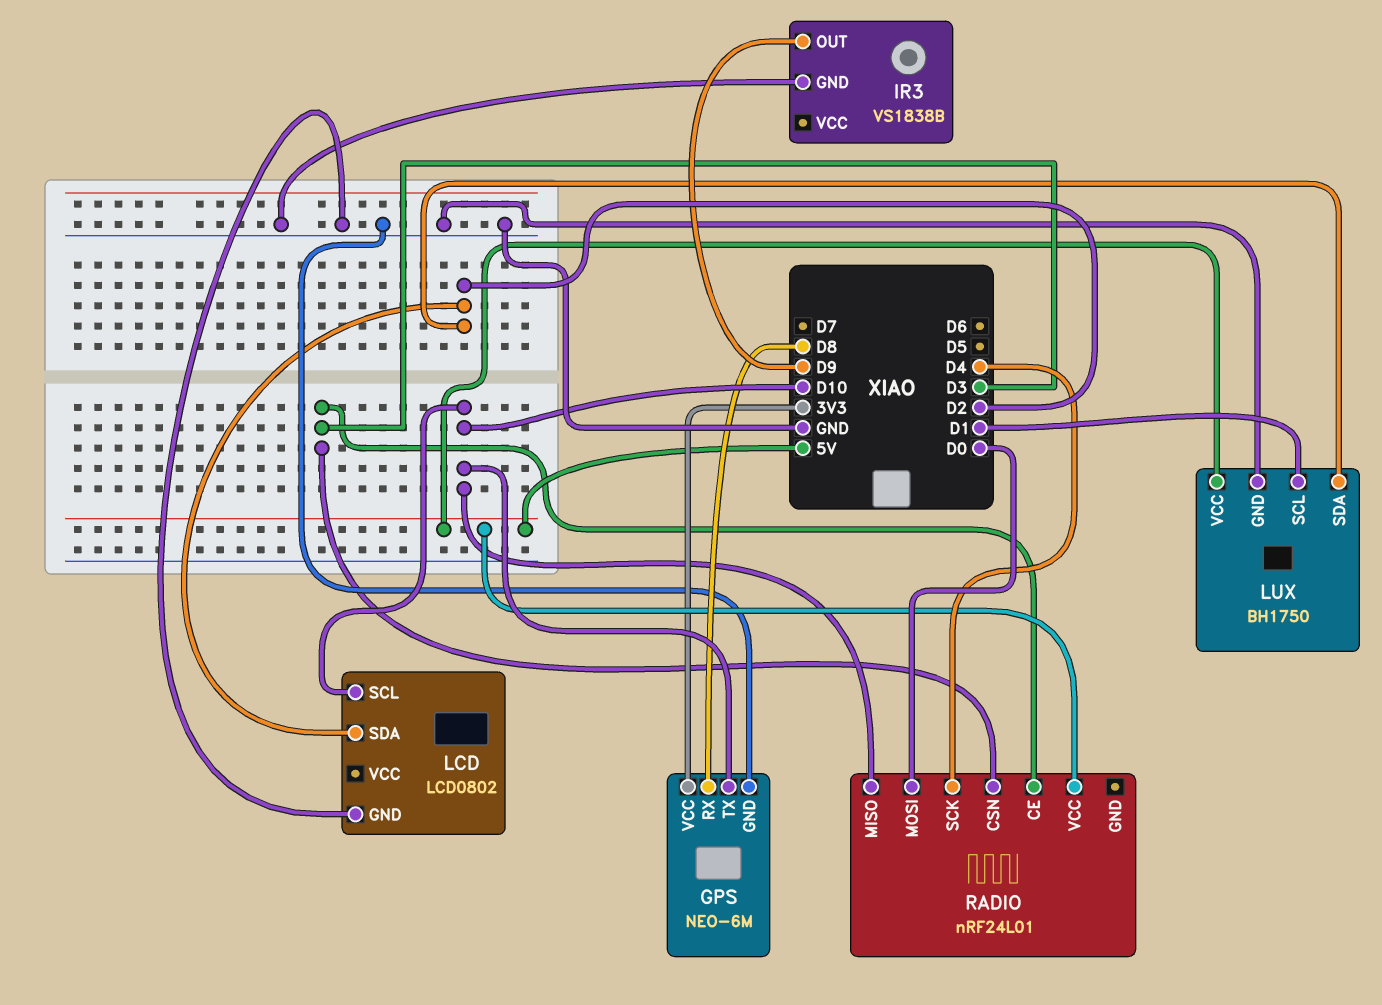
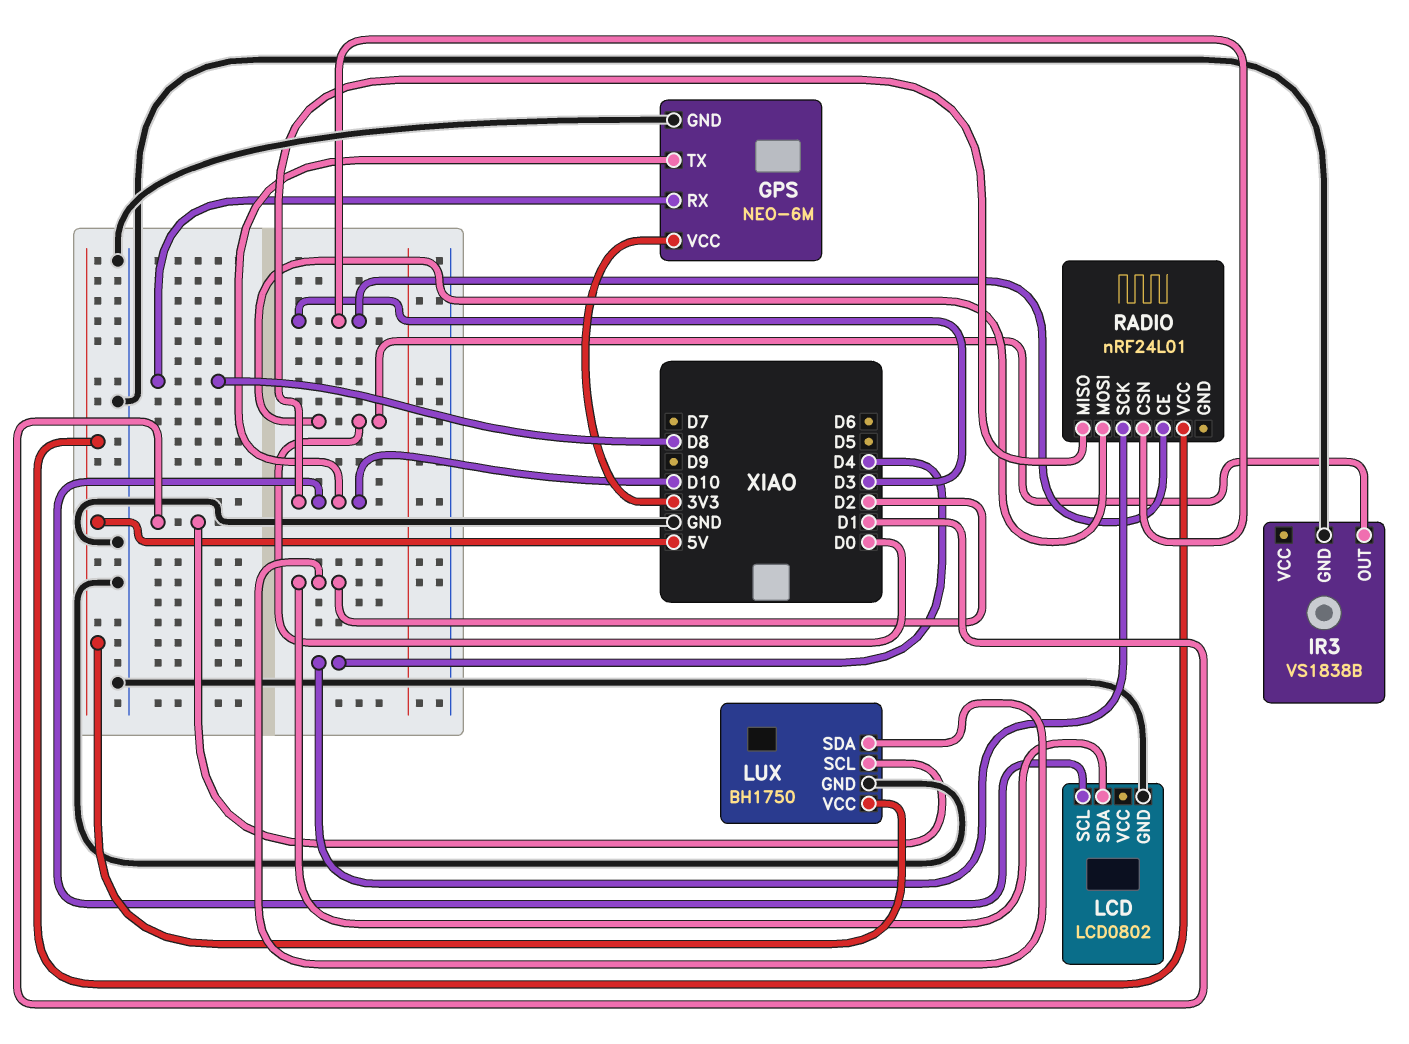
IR3 pin OUT: D9 -> D0

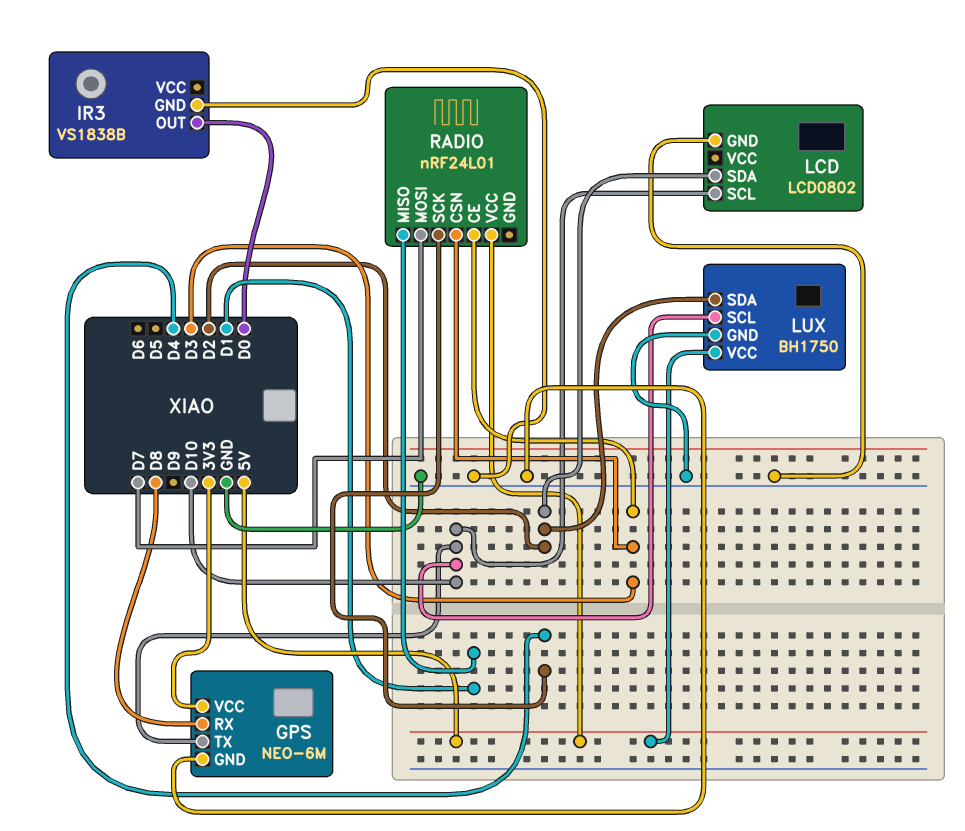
LUX pin SCL: D1 -> D10
RADIO pin MISO: D10 -> D1
RADIO pin MOSI: D0 -> D7

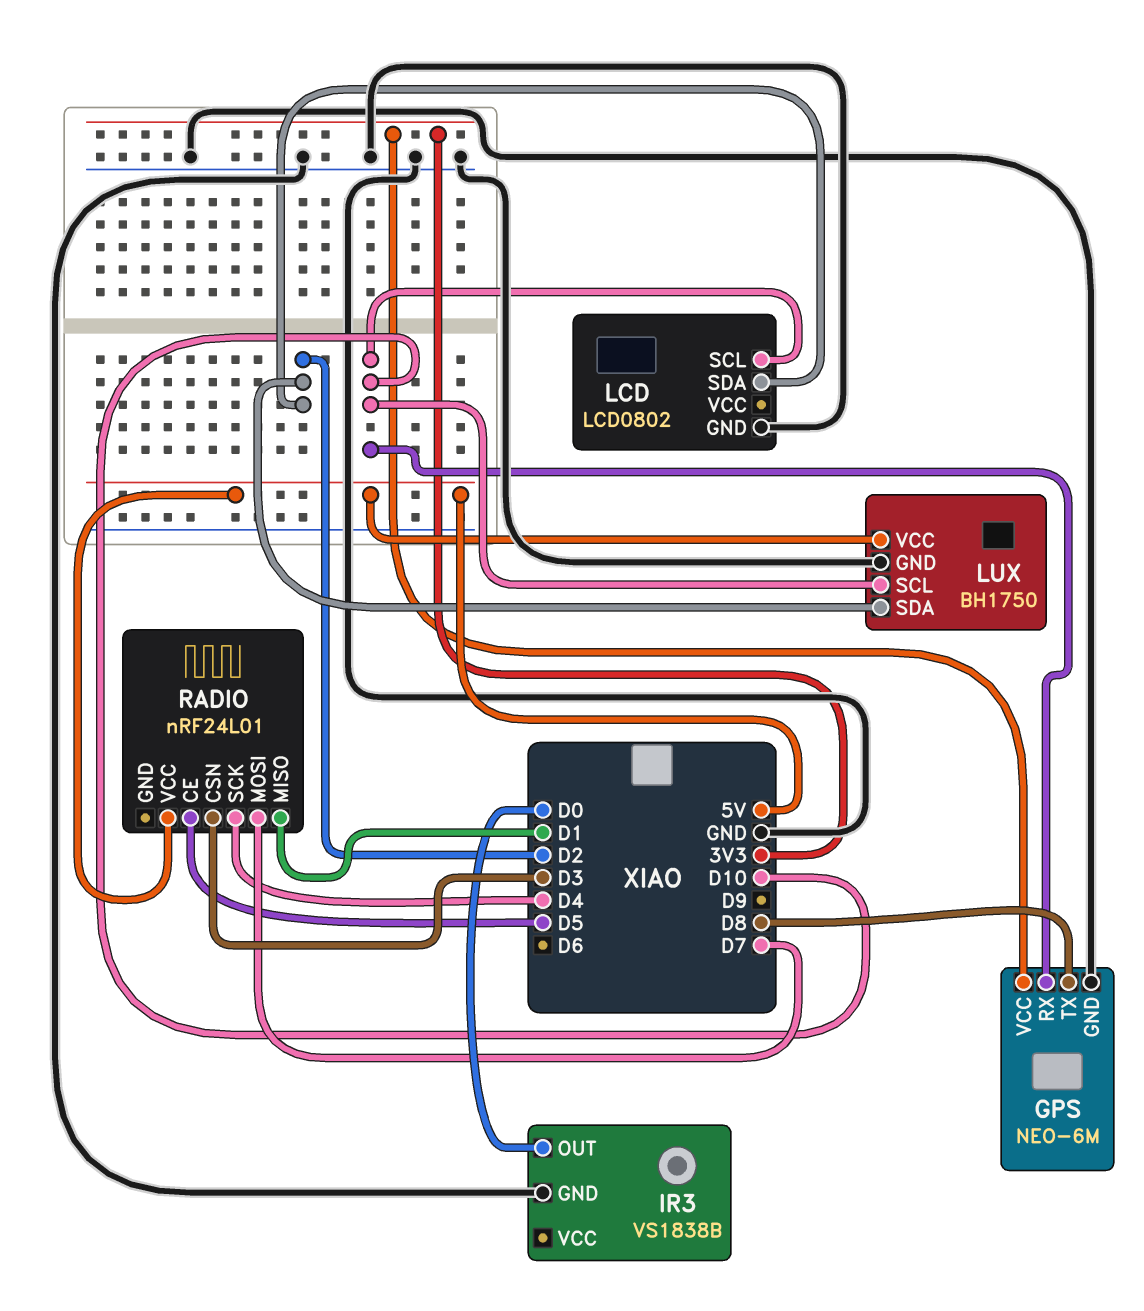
GPS pin RX: D8 -> D10
GPS pin TX: D10 -> D8
RADIO pin CE: D3 -> D5

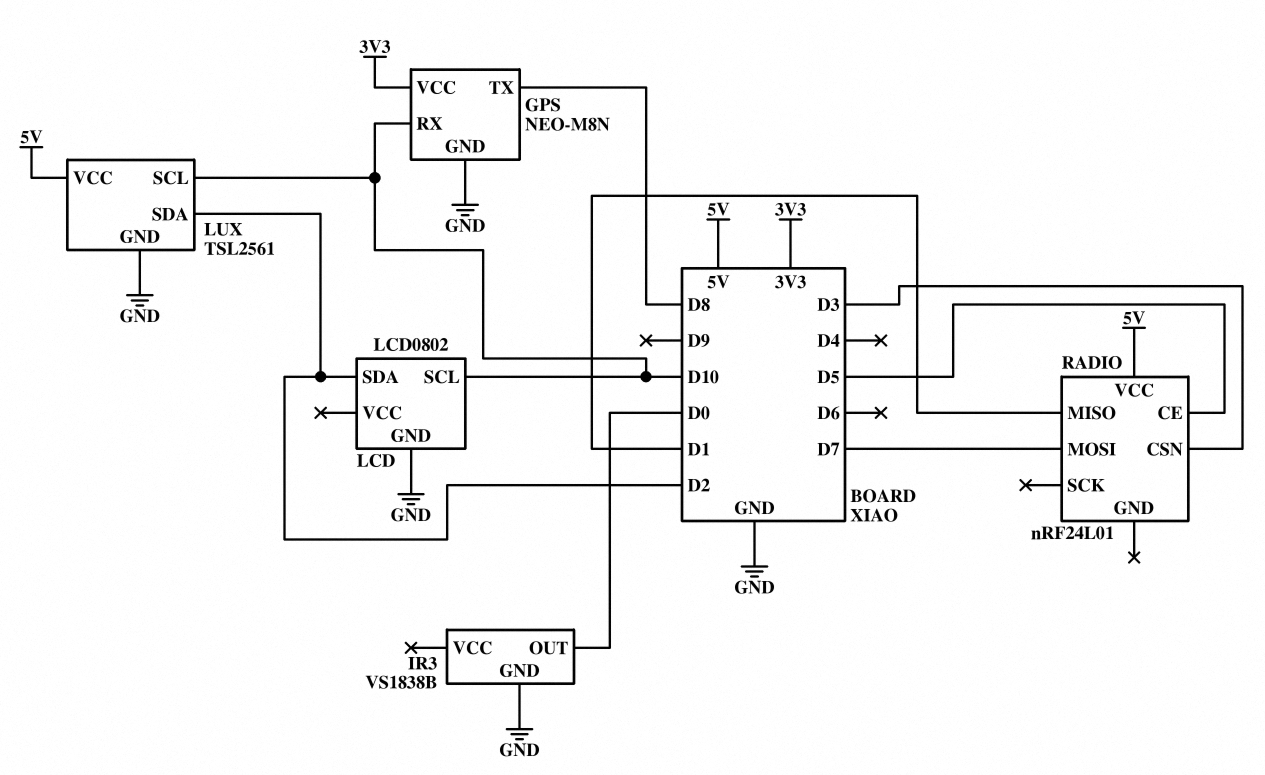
GPS: NEO-6M -> NEO-M8N
LUX: BH1750 -> TSL2561
RADIO pin SCK: D4 -> none

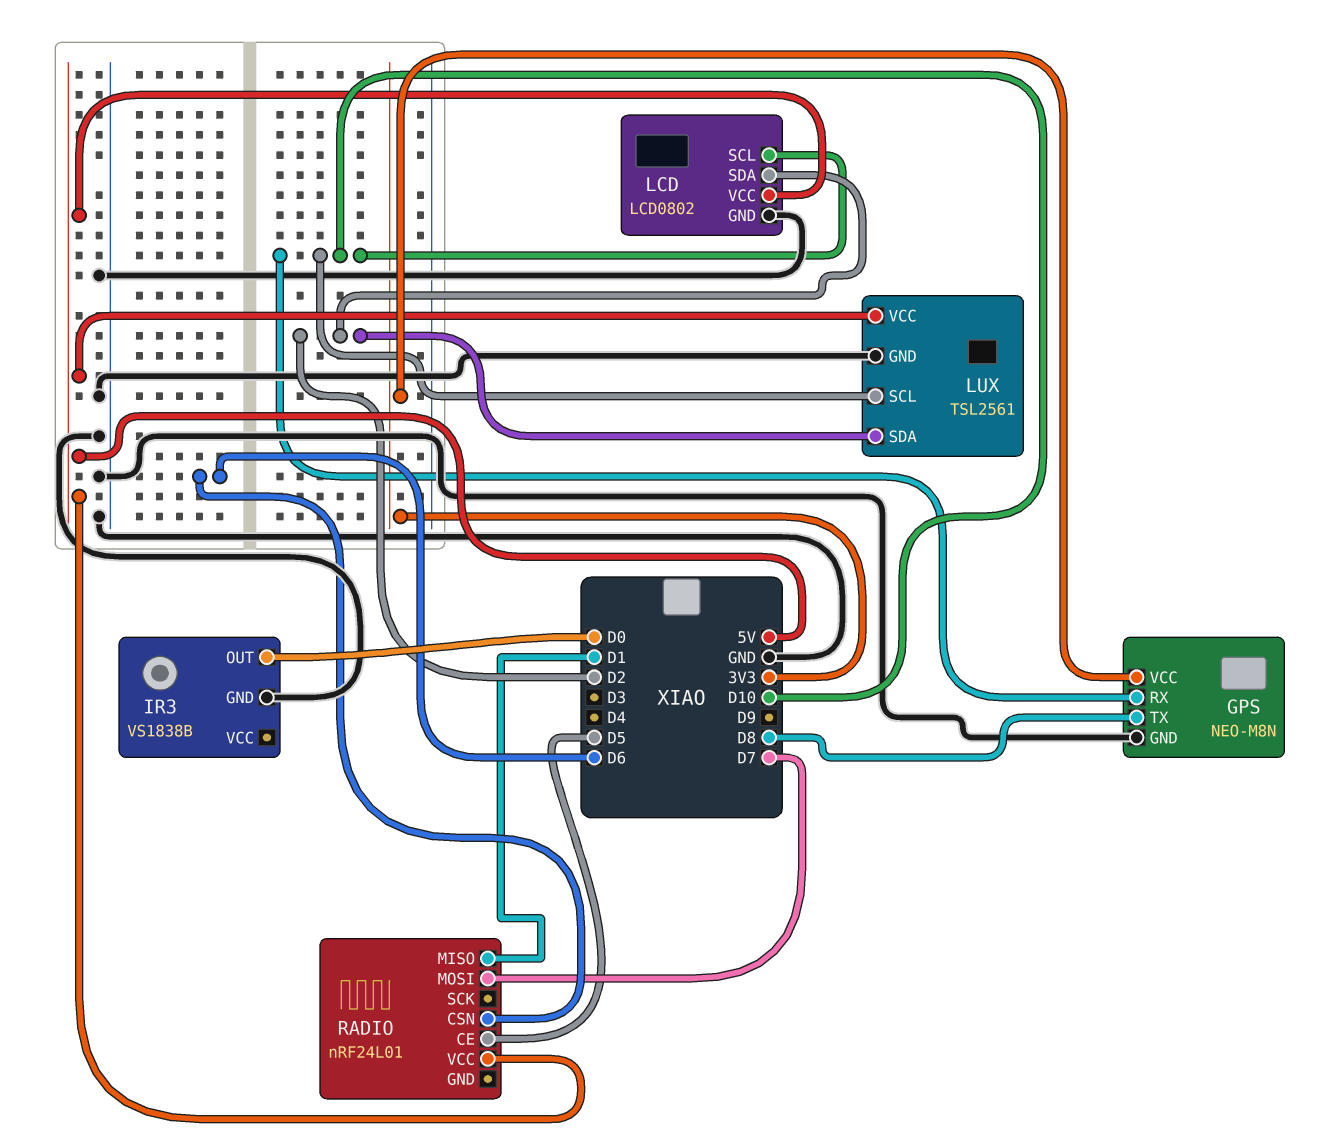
LCD pin VCC: none -> 5V
RADIO pin CSN: D3 -> D6

